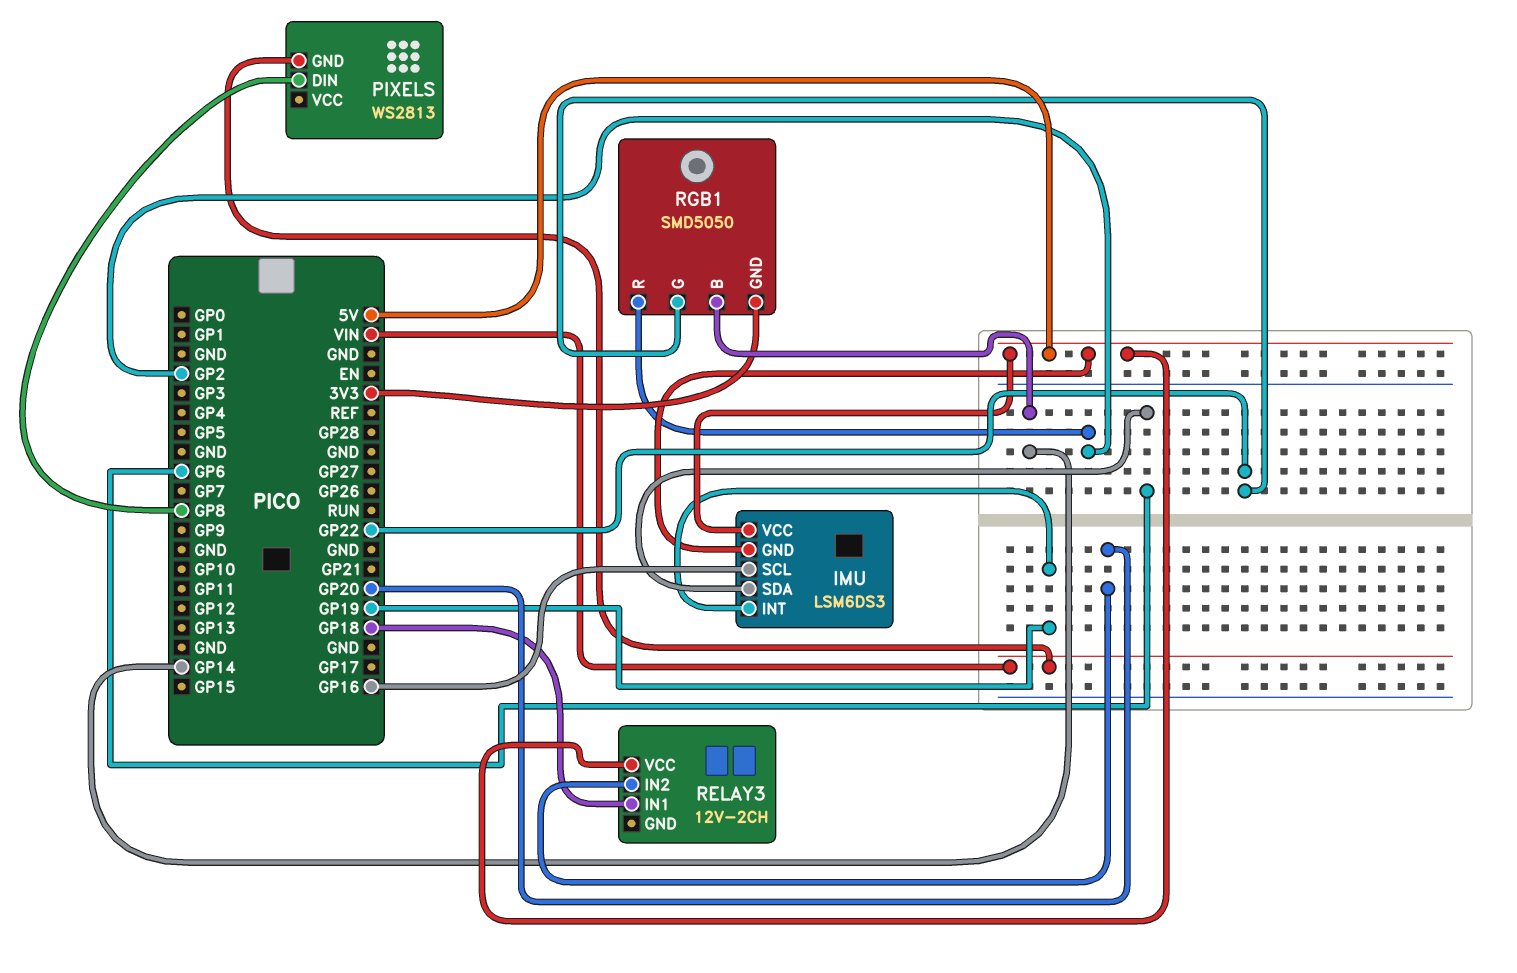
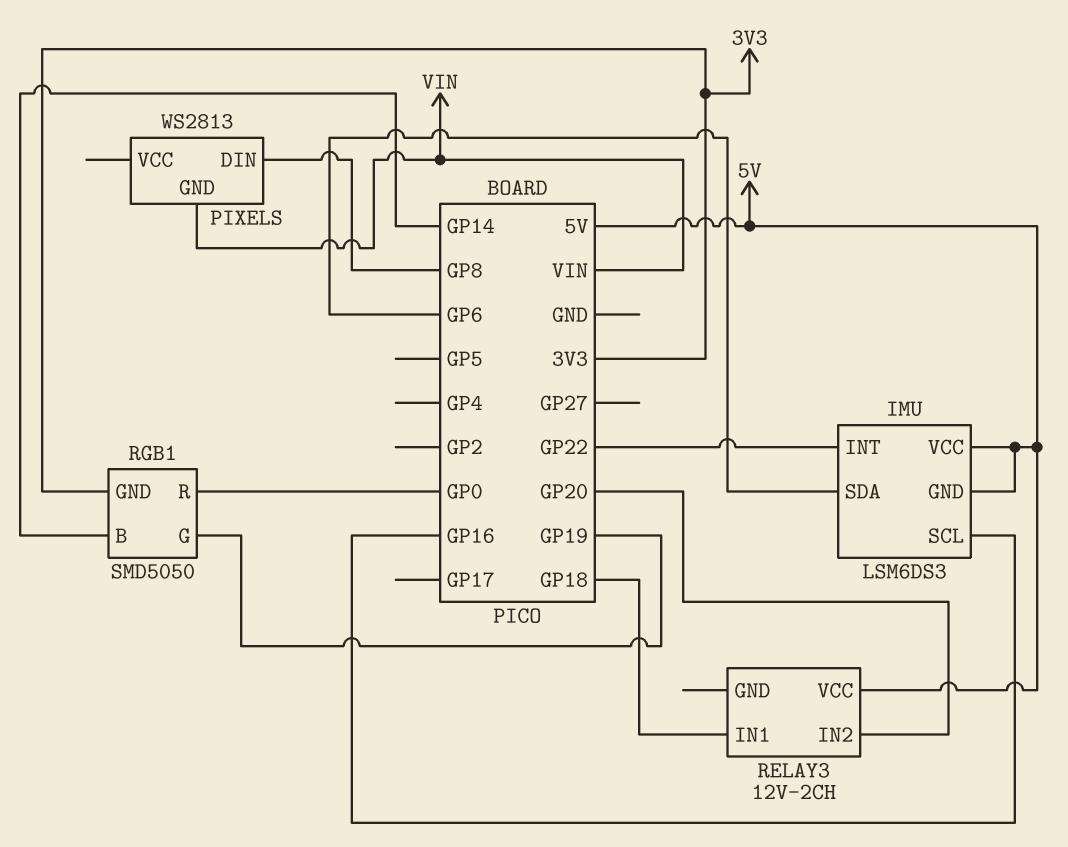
IMU pin INT: GP19 -> GP22
RGB1 pin G: GP22 -> GP19
RGB1 pin R: GP2 -> GP0

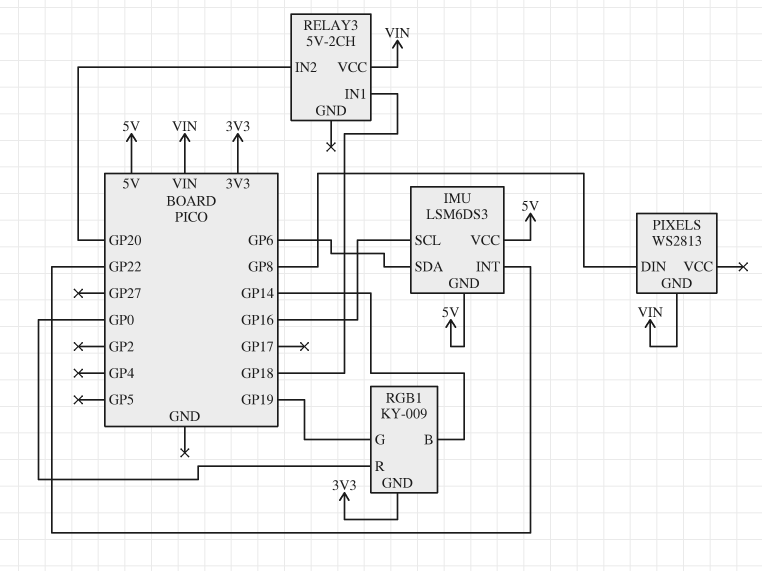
RELAY3: 12V-2CH -> 5V-2CH
RELAY3 pin VCC: 5V -> VIN
RGB1: SMD5050 -> KY-009

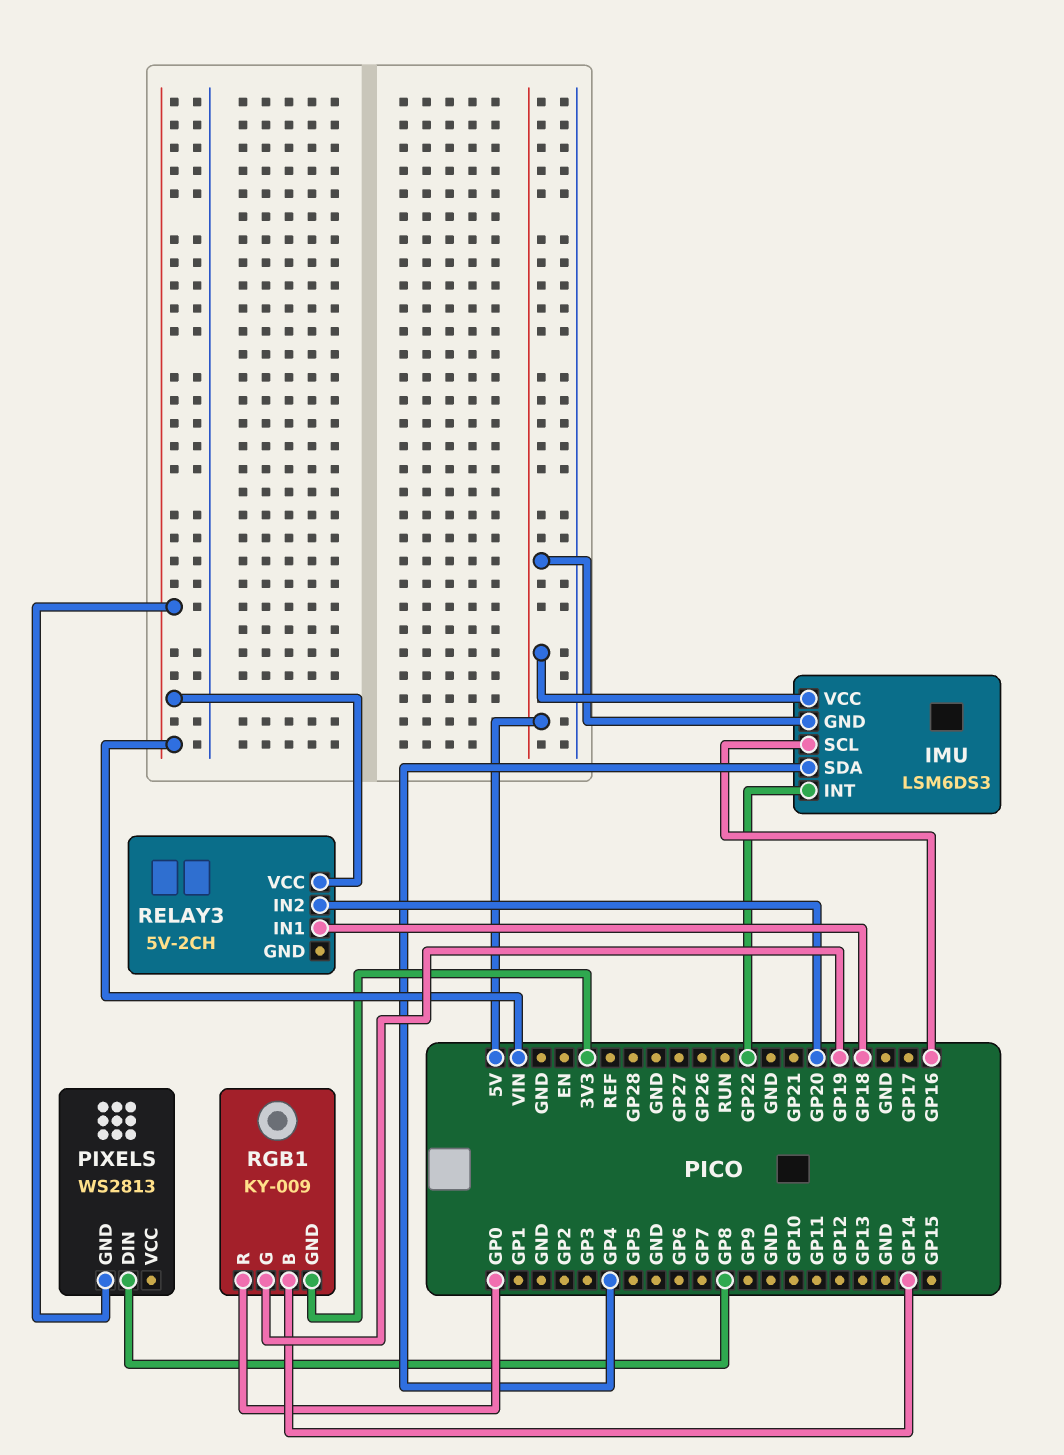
IMU pin SDA: GP6 -> GP4

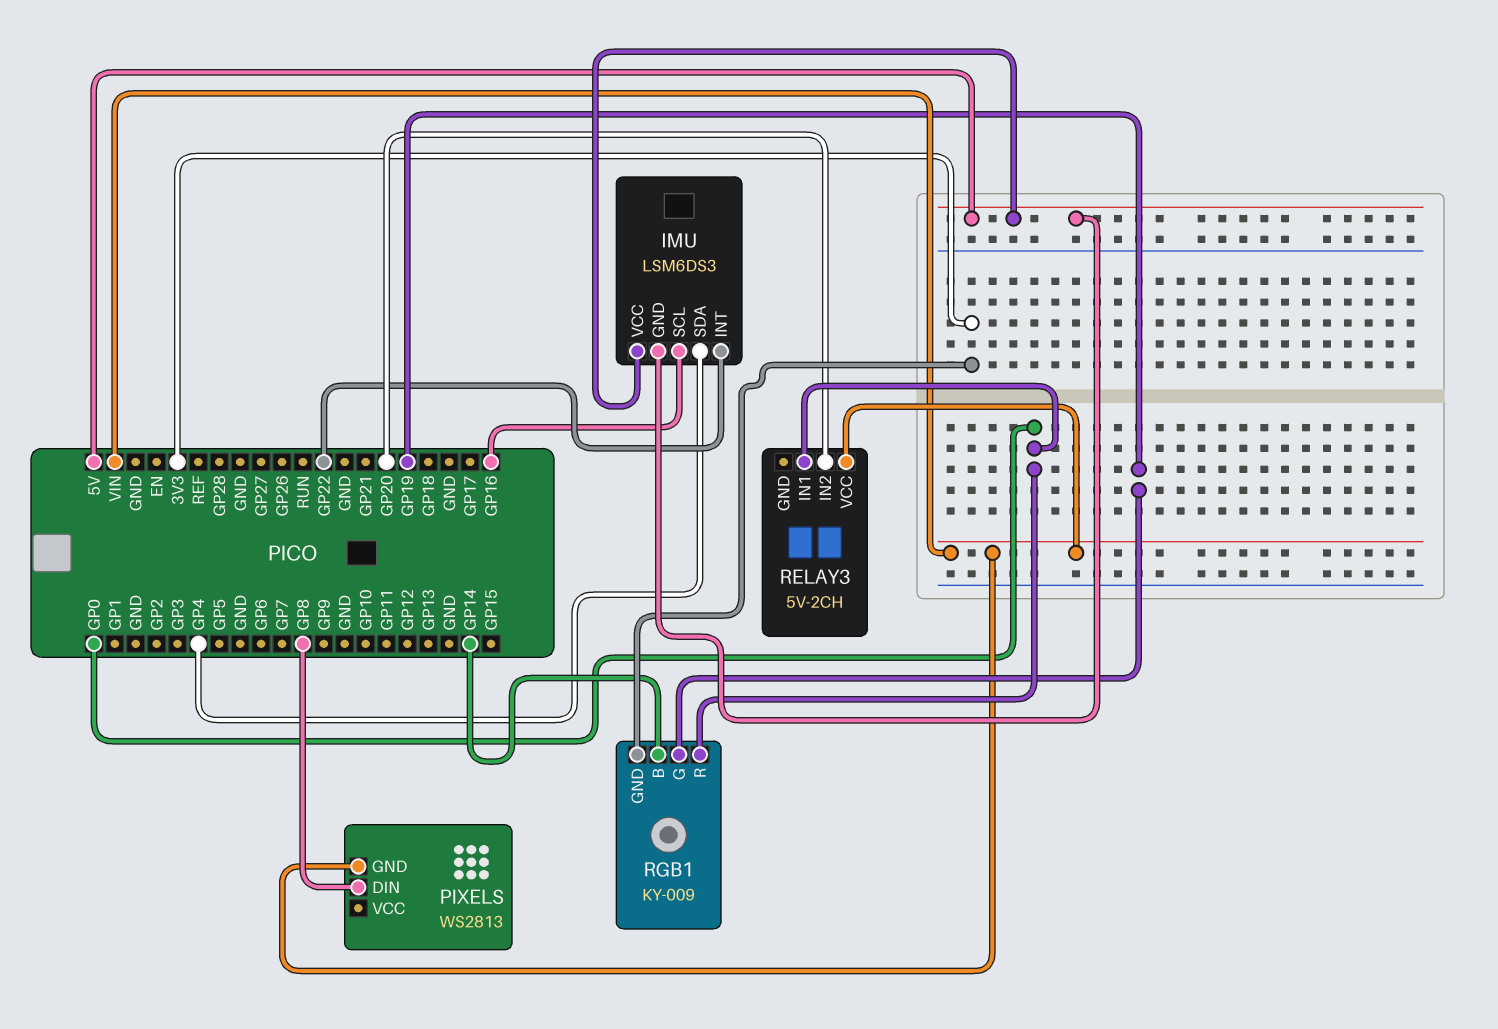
RELAY3 pin IN1: GP18 -> GP0

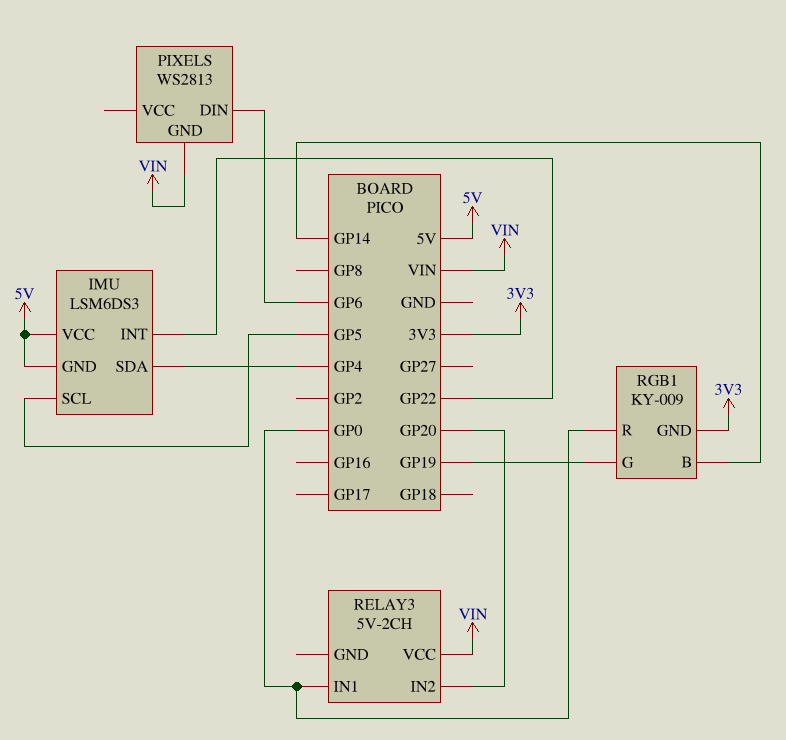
IMU pin SCL: GP16 -> GP5
PIXELS pin DIN: GP8 -> GP6

